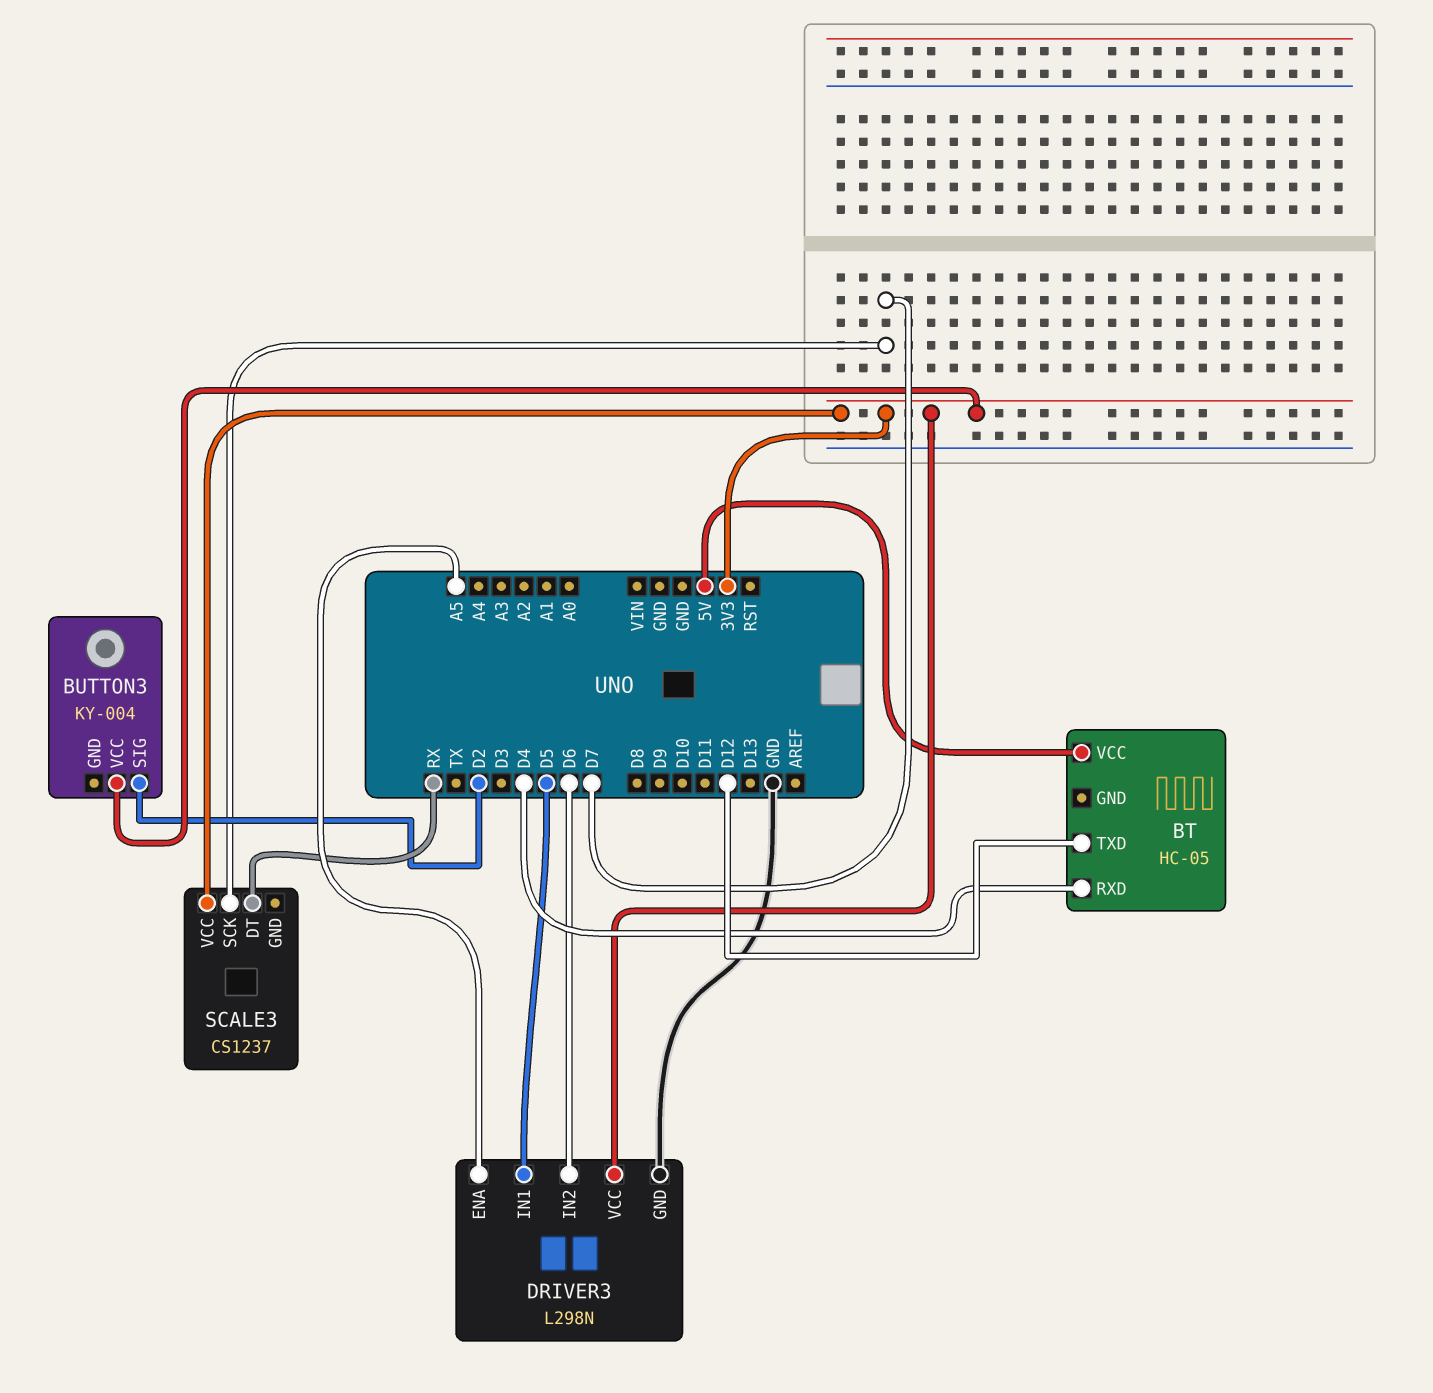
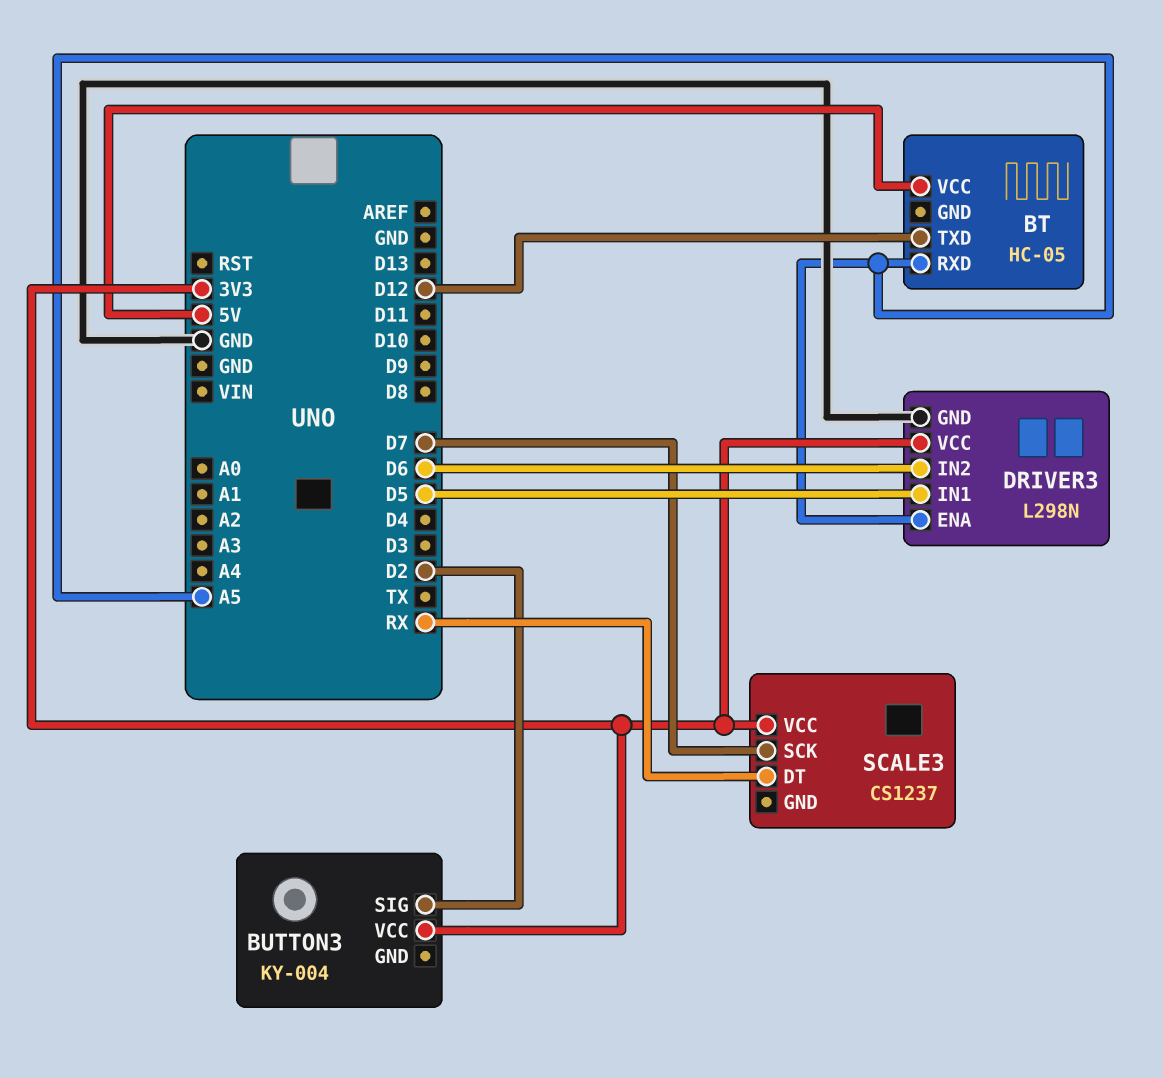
BT pin RXD: D4 -> A5

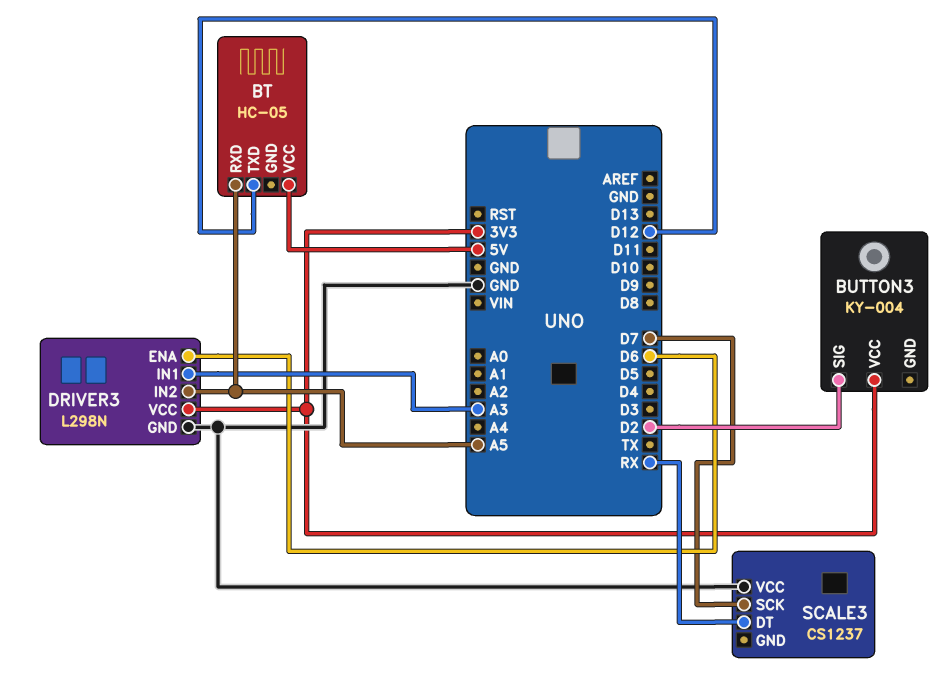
DRIVER3 pin ENA: A5 -> D6
DRIVER3 pin IN1: D5 -> A3
DRIVER3 pin IN2: D6 -> A5
SCALE3 pin VCC: 3V3 -> GND

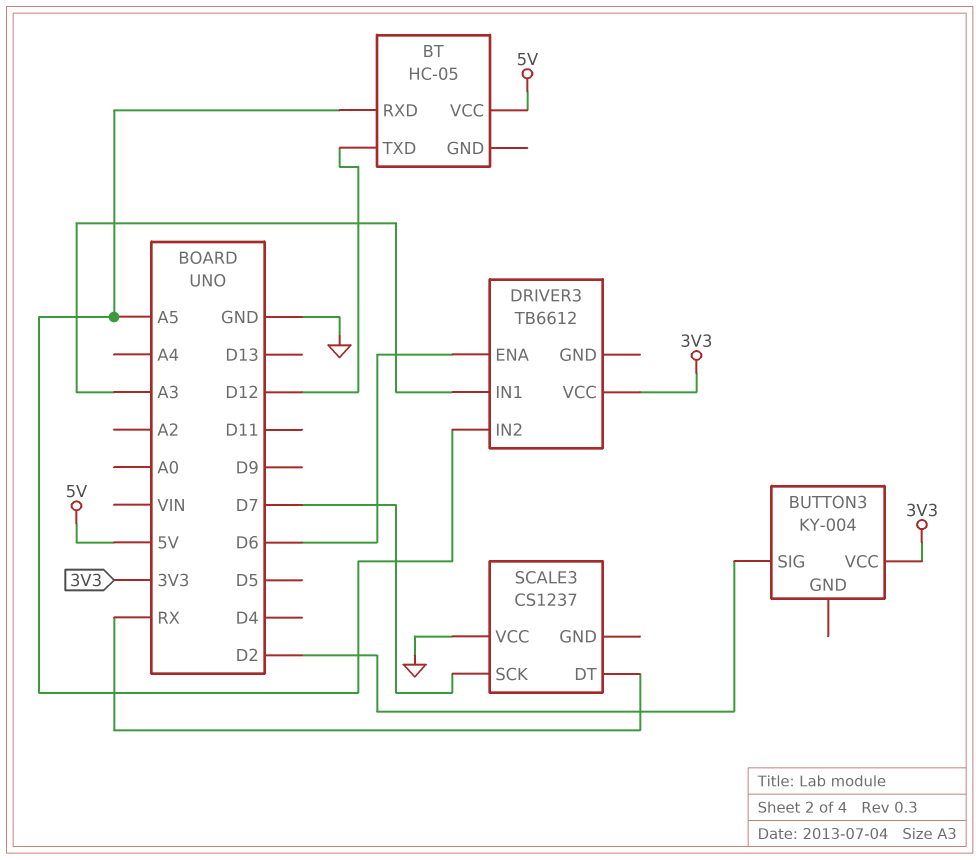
DRIVER3: L298N -> TB6612
DRIVER3 pin GND: GND -> none

